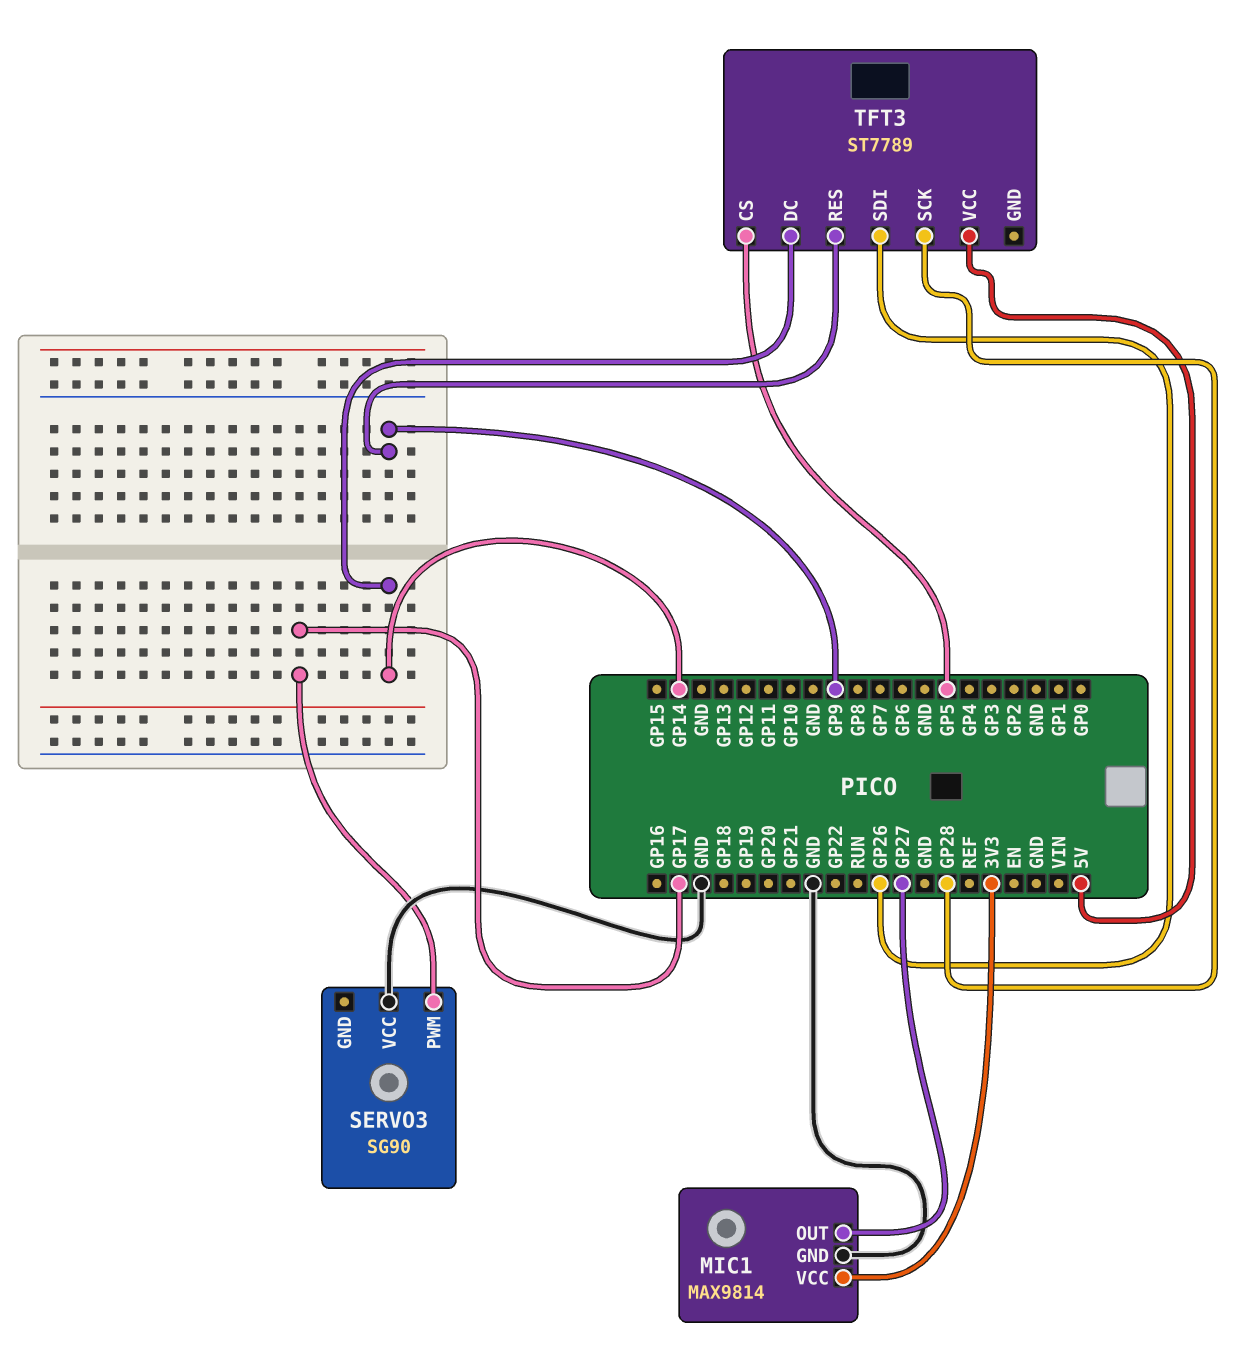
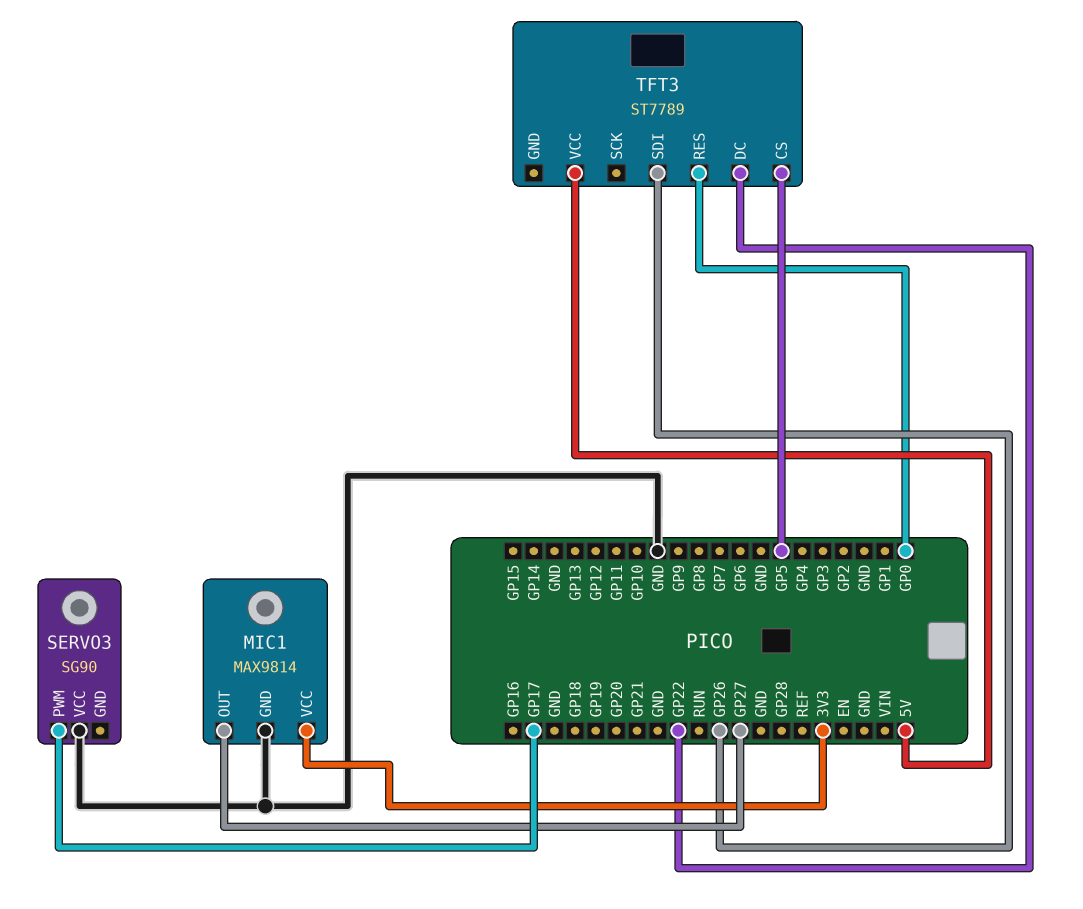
TFT3 pin DC: GP14 -> GP22
TFT3 pin RES: GP9 -> GP0
TFT3 pin SCK: GP28 -> none

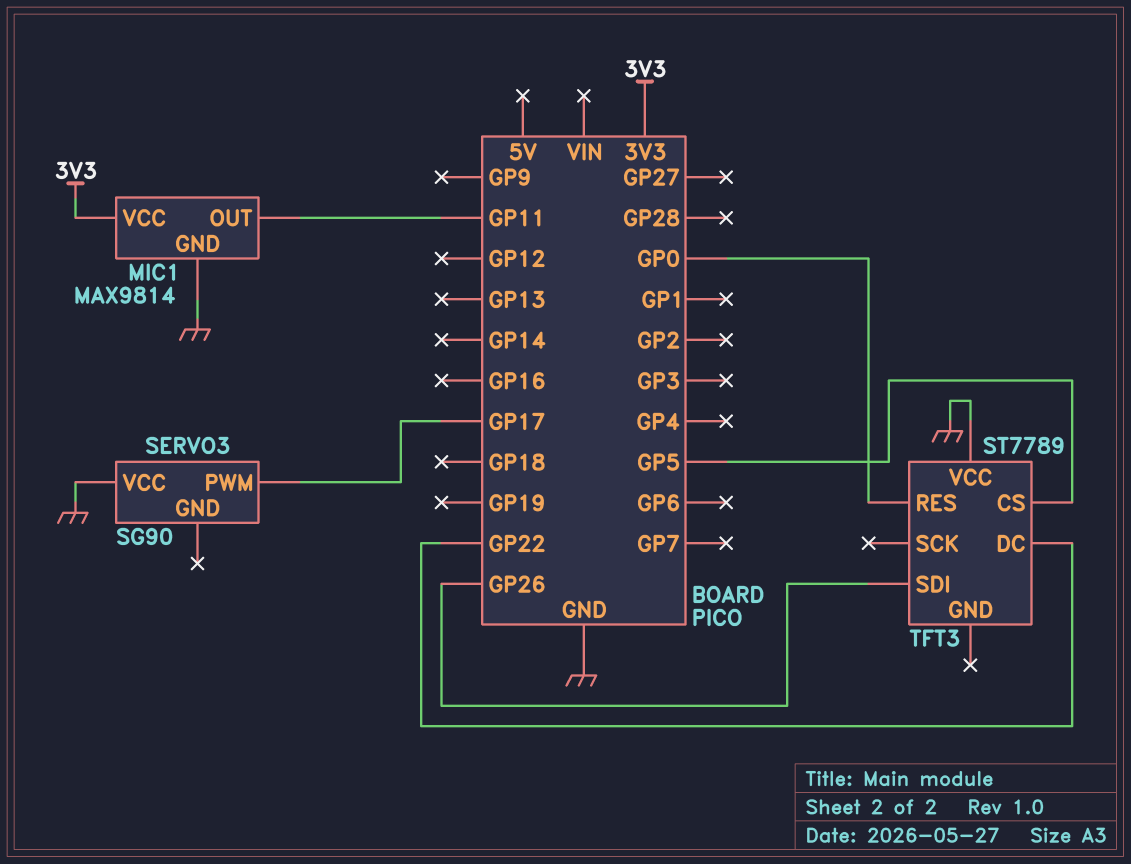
MIC1 pin OUT: GP27 -> GP11
TFT3 pin VCC: 5V -> GND

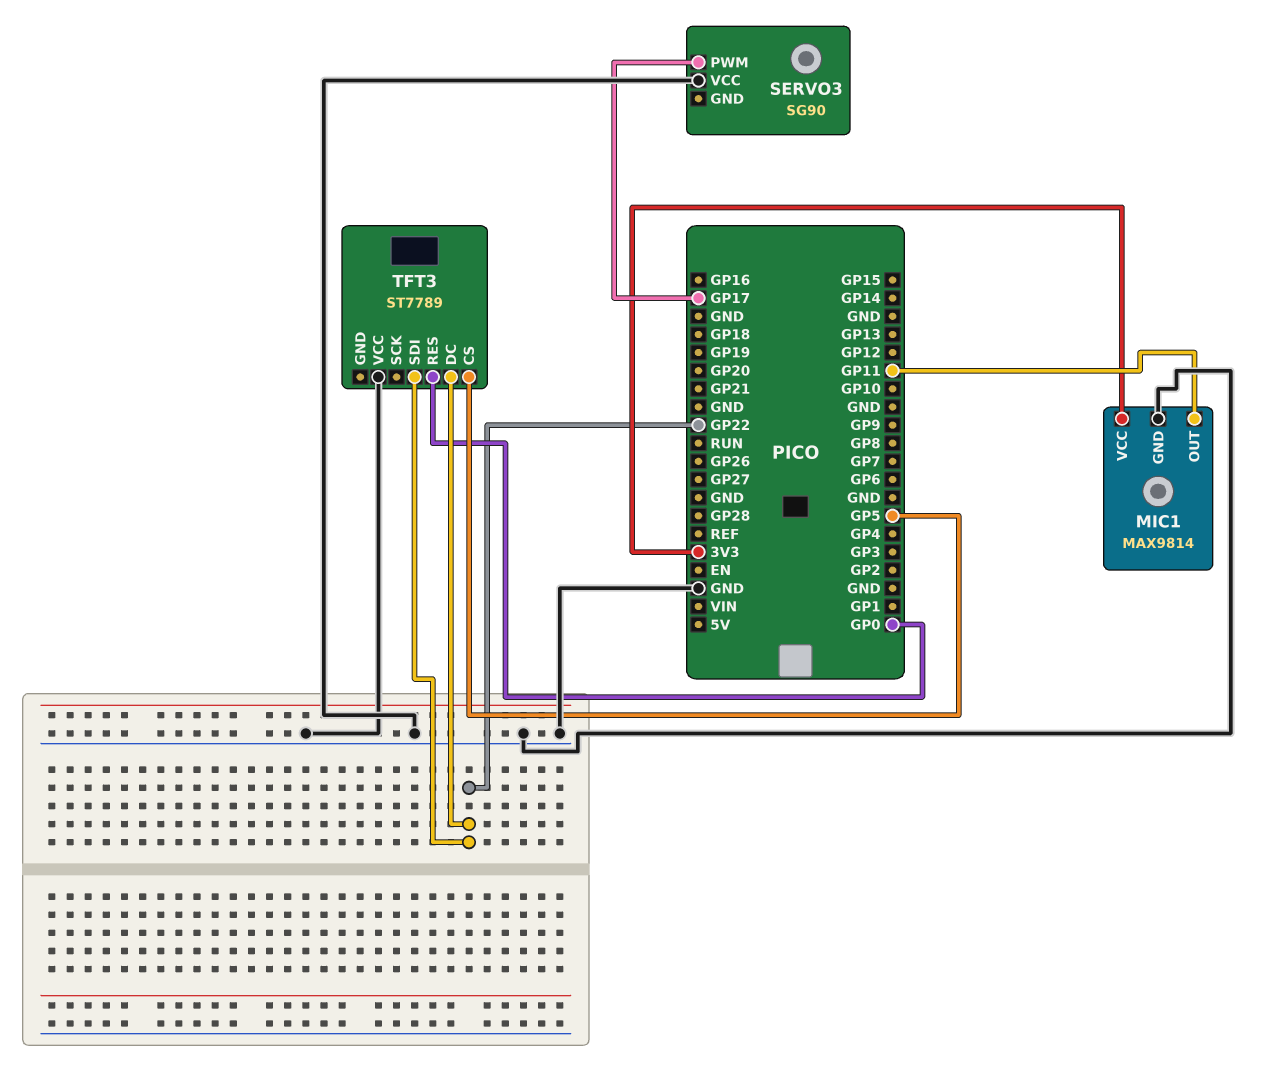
TFT3 pin SDI: GP26 -> GP22

